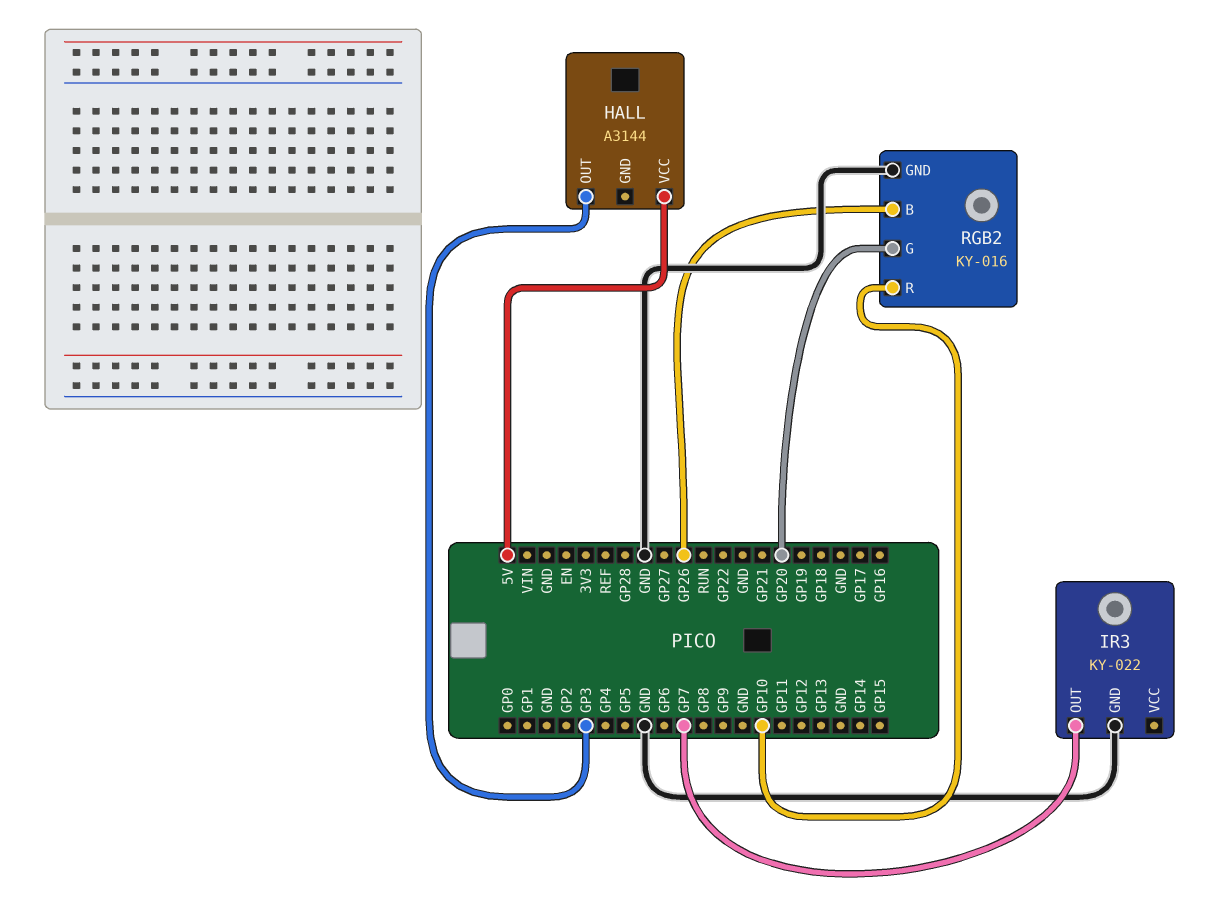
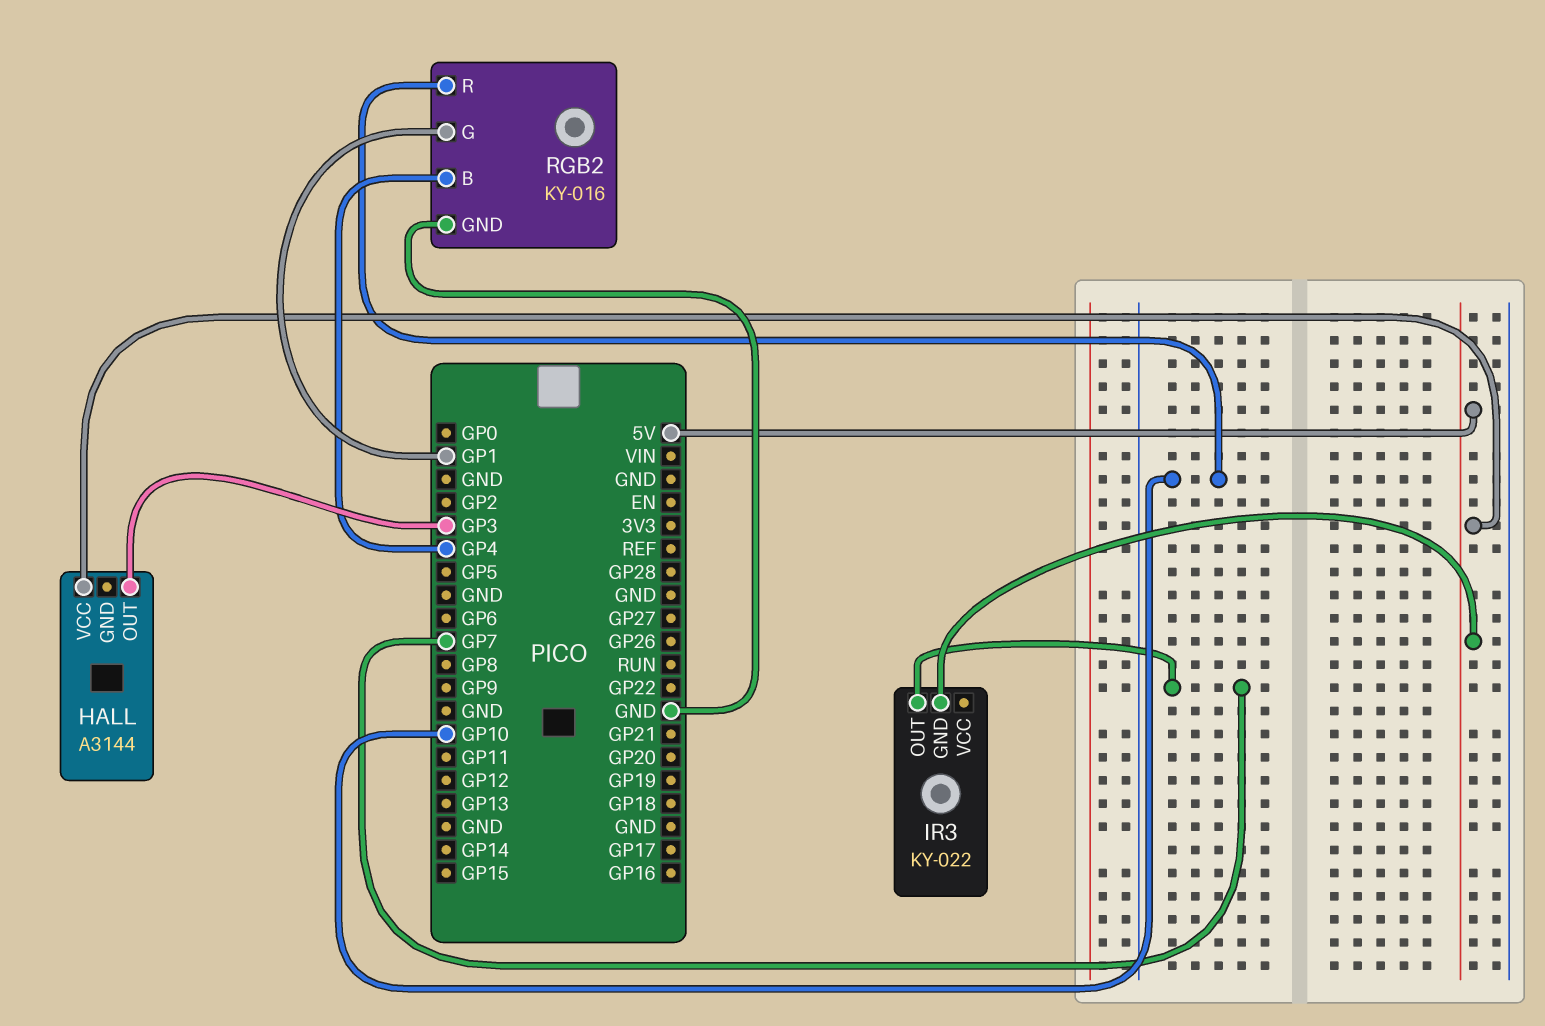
IR3 pin GND: GND -> 5V
RGB2 pin B: GP26 -> GP4
RGB2 pin G: GP20 -> GP1

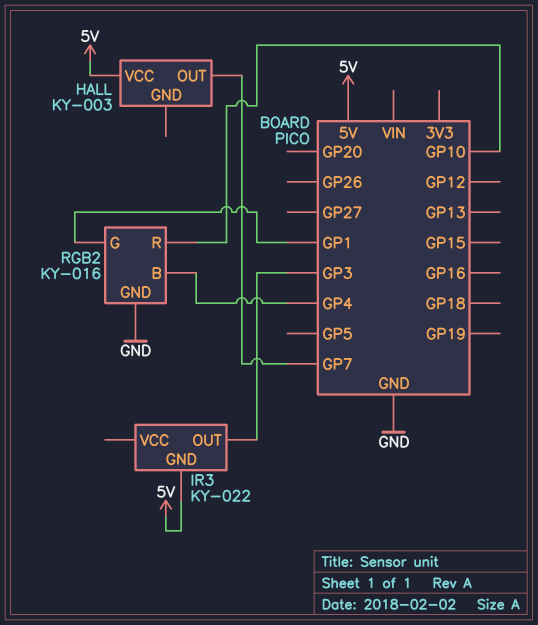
HALL: A3144 -> KY-003
HALL pin OUT: GP3 -> GP7
IR3 pin OUT: GP7 -> GP3

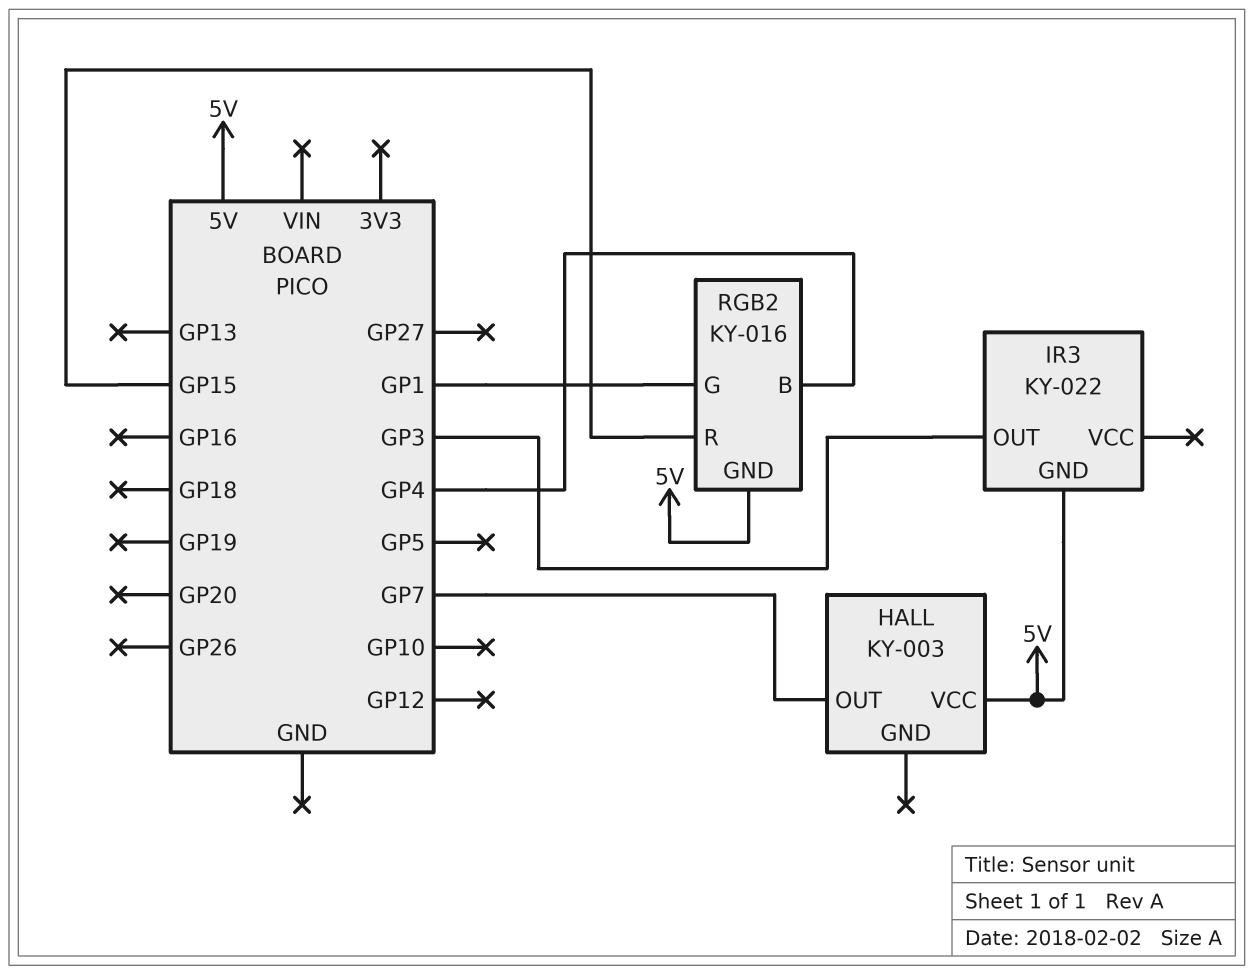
RGB2 pin GND: GND -> 5V
RGB2 pin R: GP10 -> GP15

